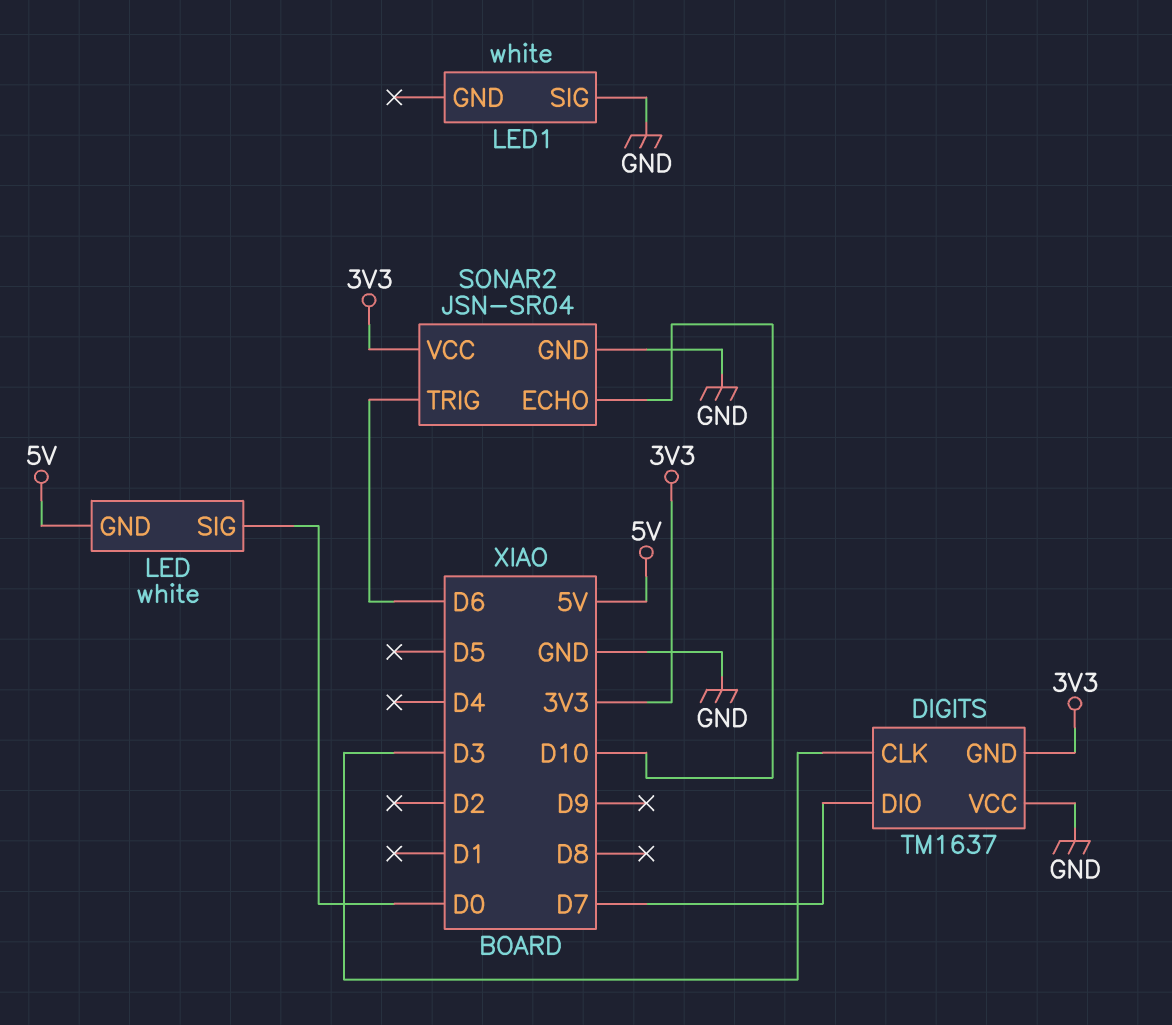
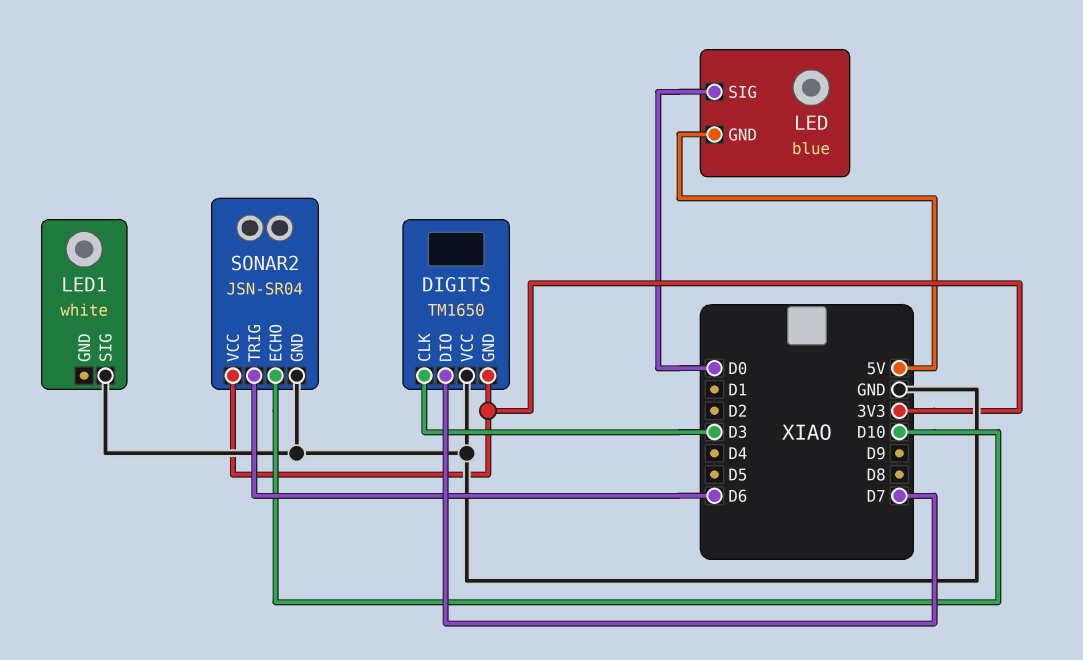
DIGITS: TM1637 -> TM1650
LED: white -> blue

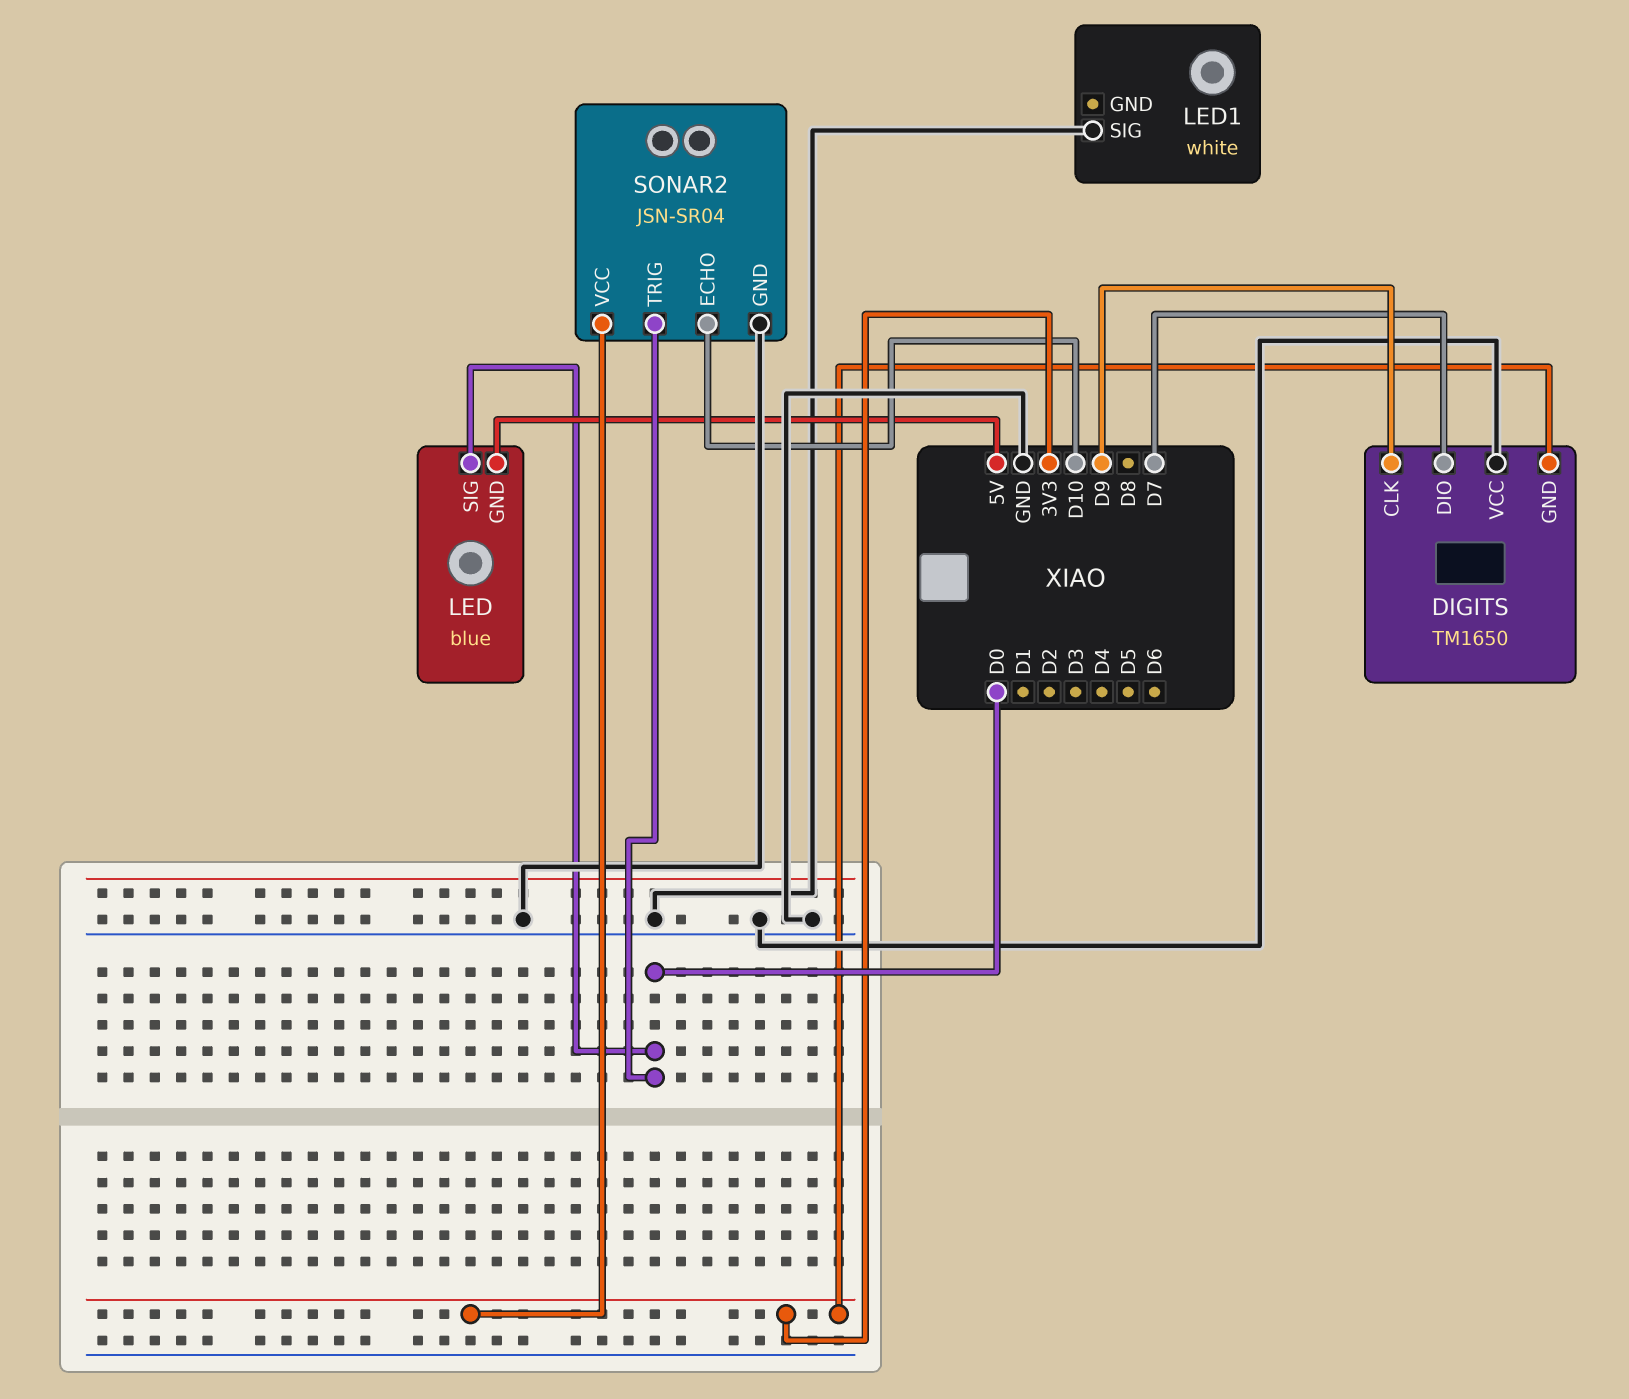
DIGITS pin CLK: D3 -> D9
SONAR2 pin TRIG: D6 -> D0

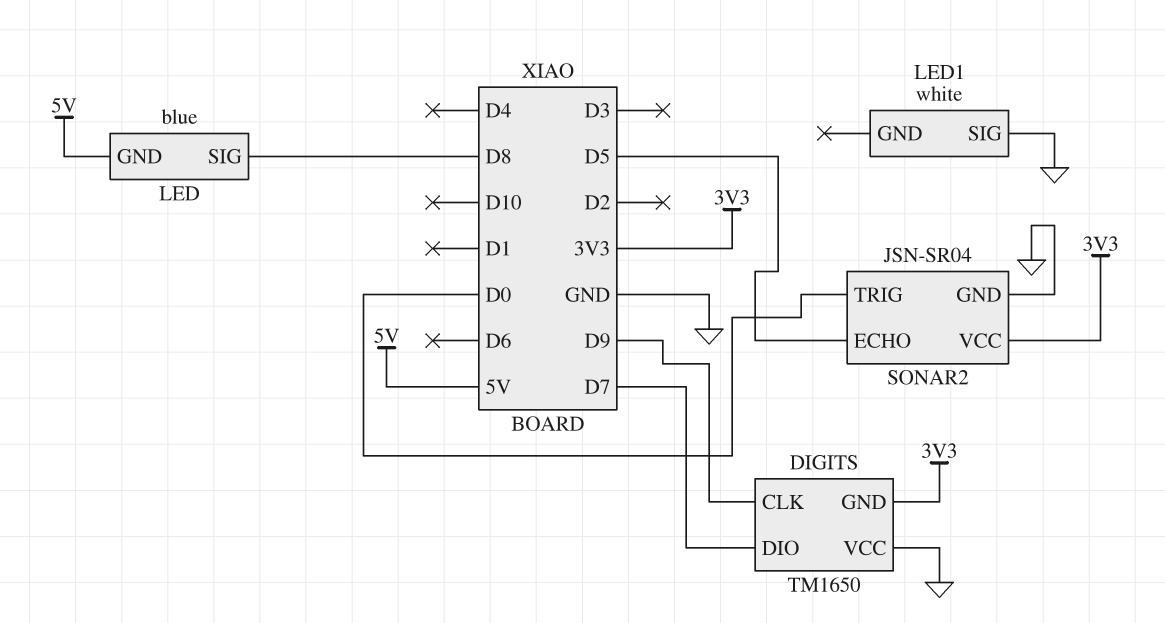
LED pin SIG: D0 -> D8
SONAR2 pin ECHO: D10 -> D5

